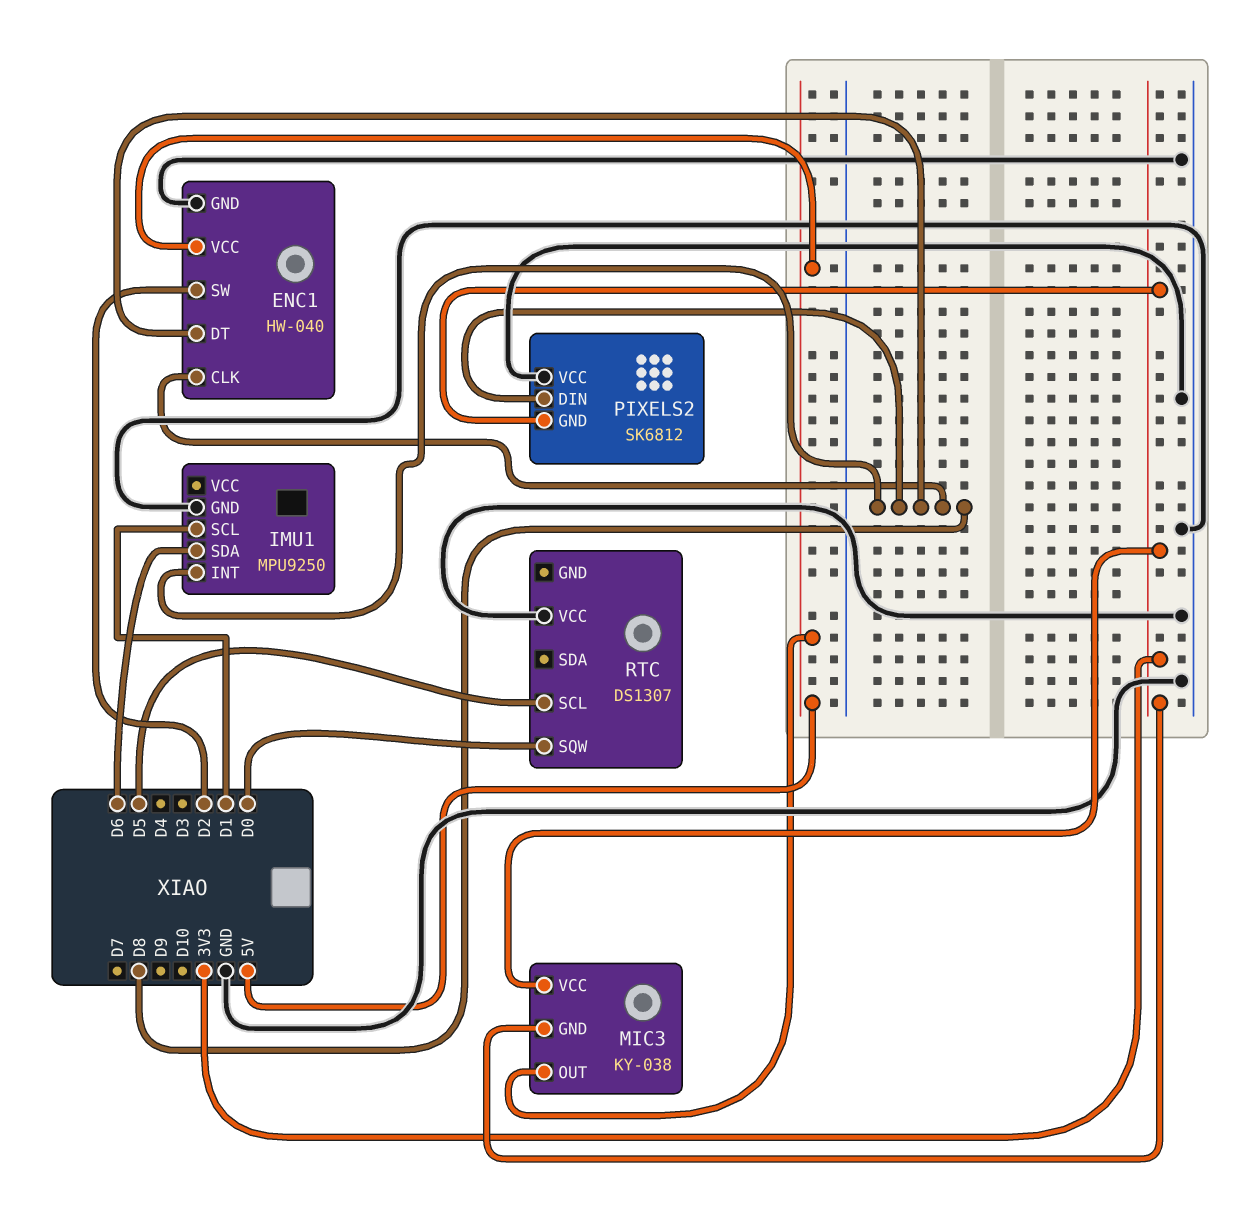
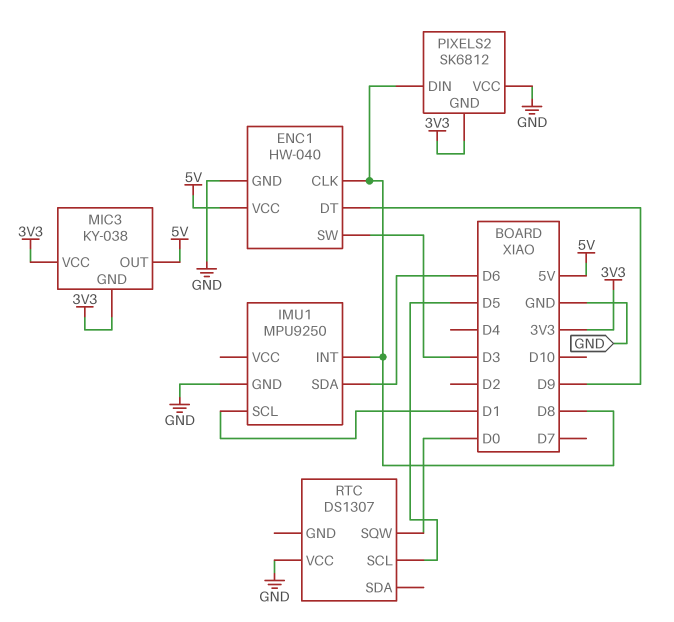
ENC1 pin DT: D8 -> D9
ENC1 pin SW: D2 -> D3

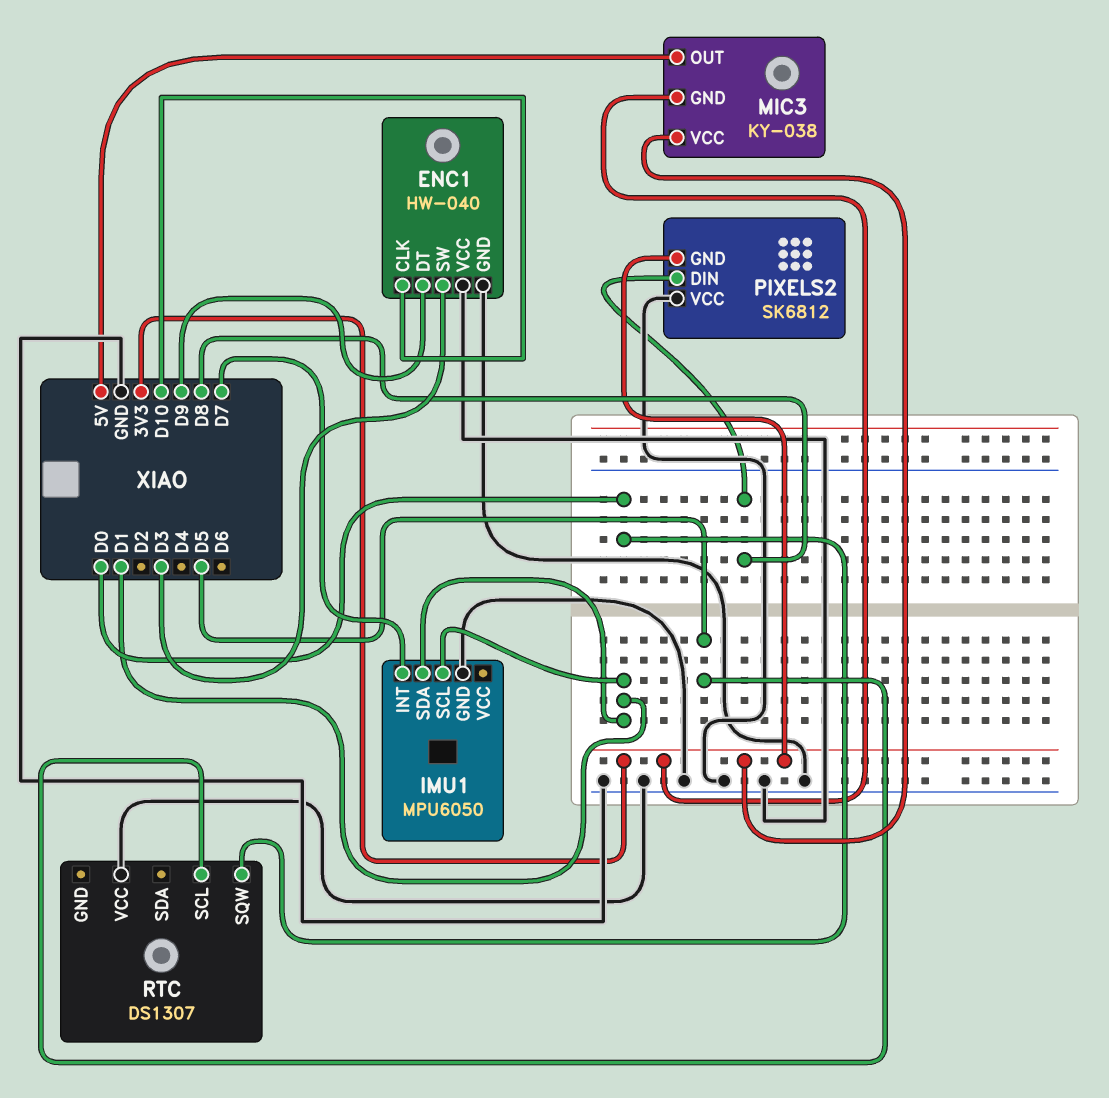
ENC1 pin CLK: D8 -> D10
ENC1 pin VCC: 5V -> GND
IMU1: MPU9250 -> MPU6050
IMU1 pin INT: D8 -> D7
IMU1 pin SDA: D6 -> D1

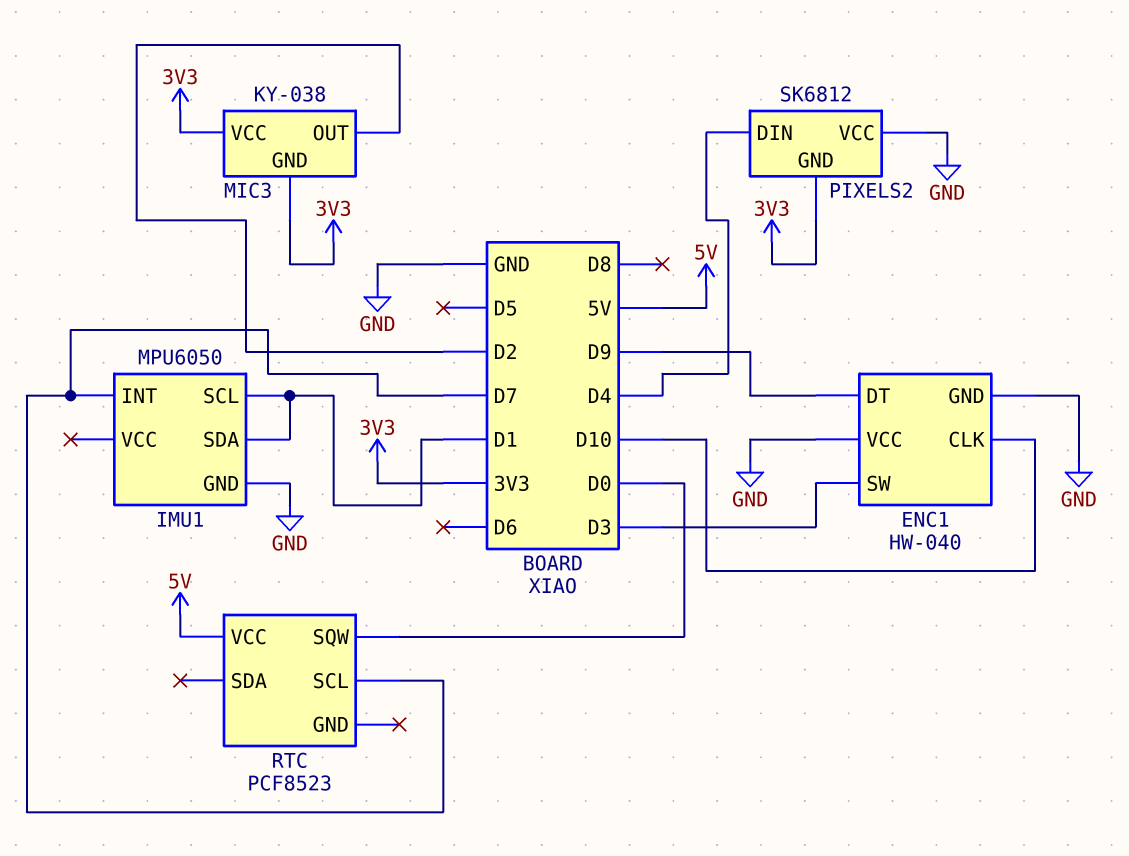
MIC3 pin OUT: 5V -> D2
PIXELS2 pin DIN: D8 -> D4
RTC: DS1307 -> PCF8523
RTC pin SCL: D5 -> D7
RTC pin VCC: GND -> 5V

